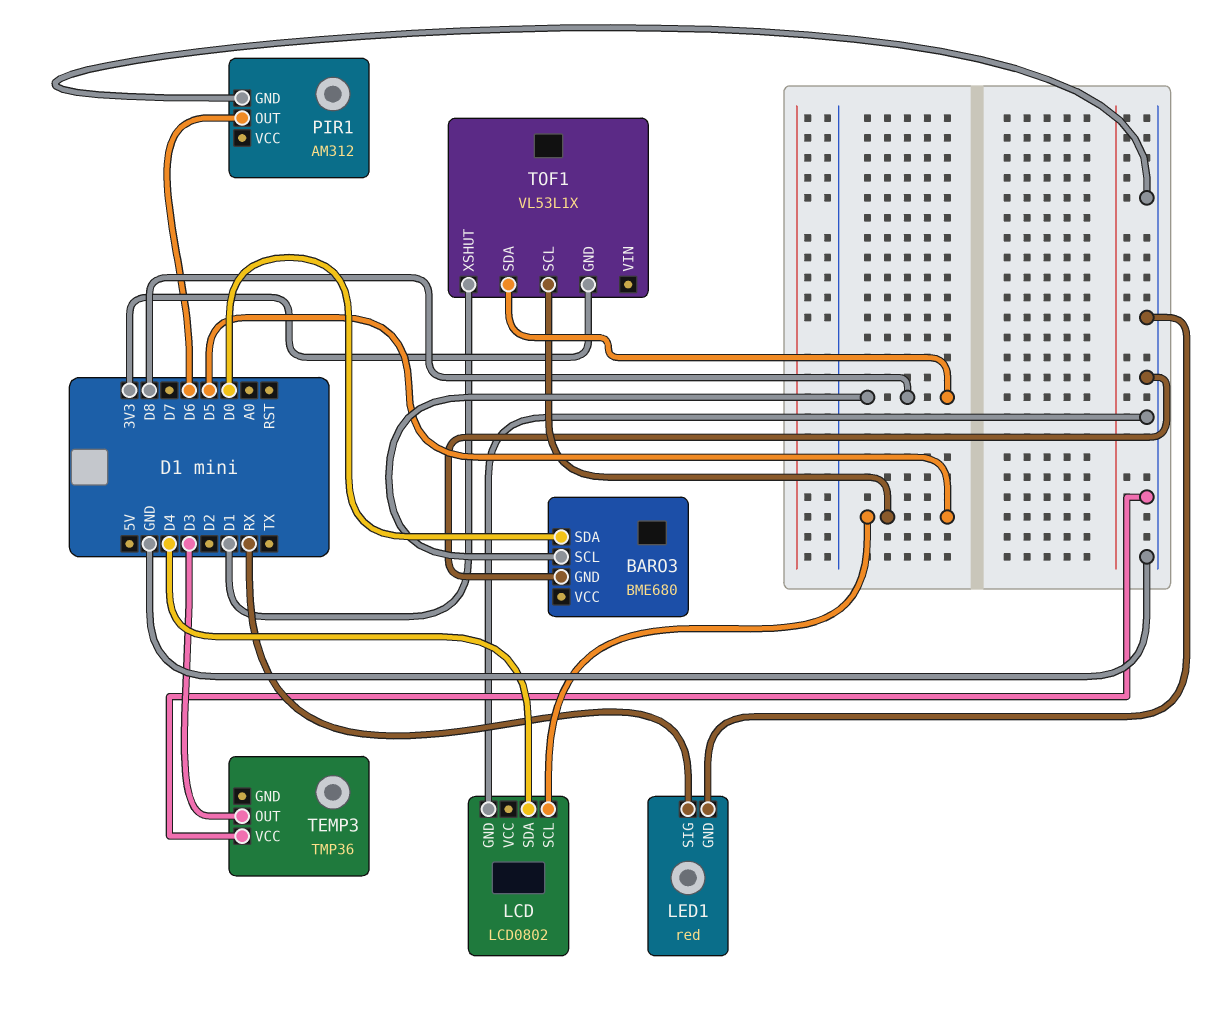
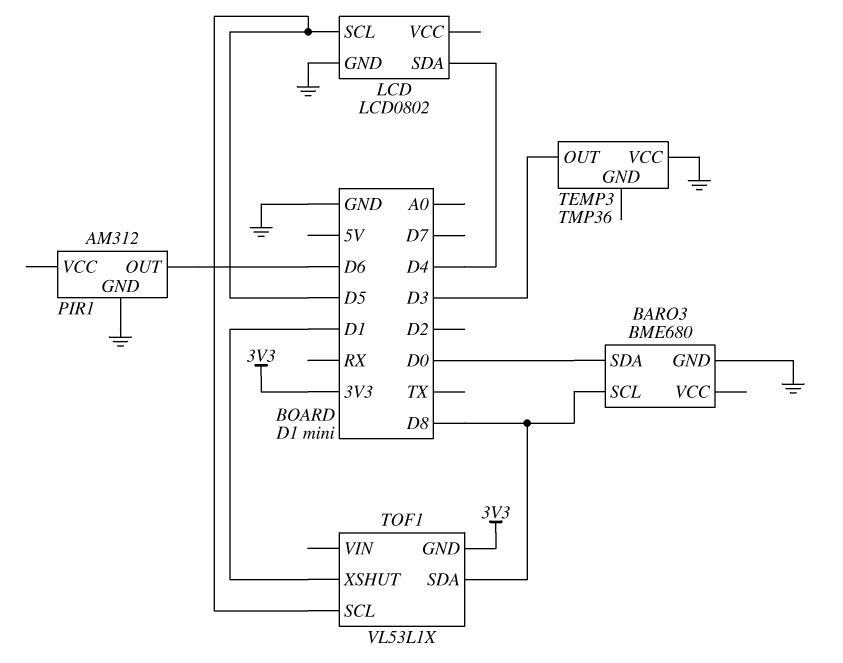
LED1: red -> none
LED1 pin GND: GND -> none
LED1 pin SIG: RX -> none

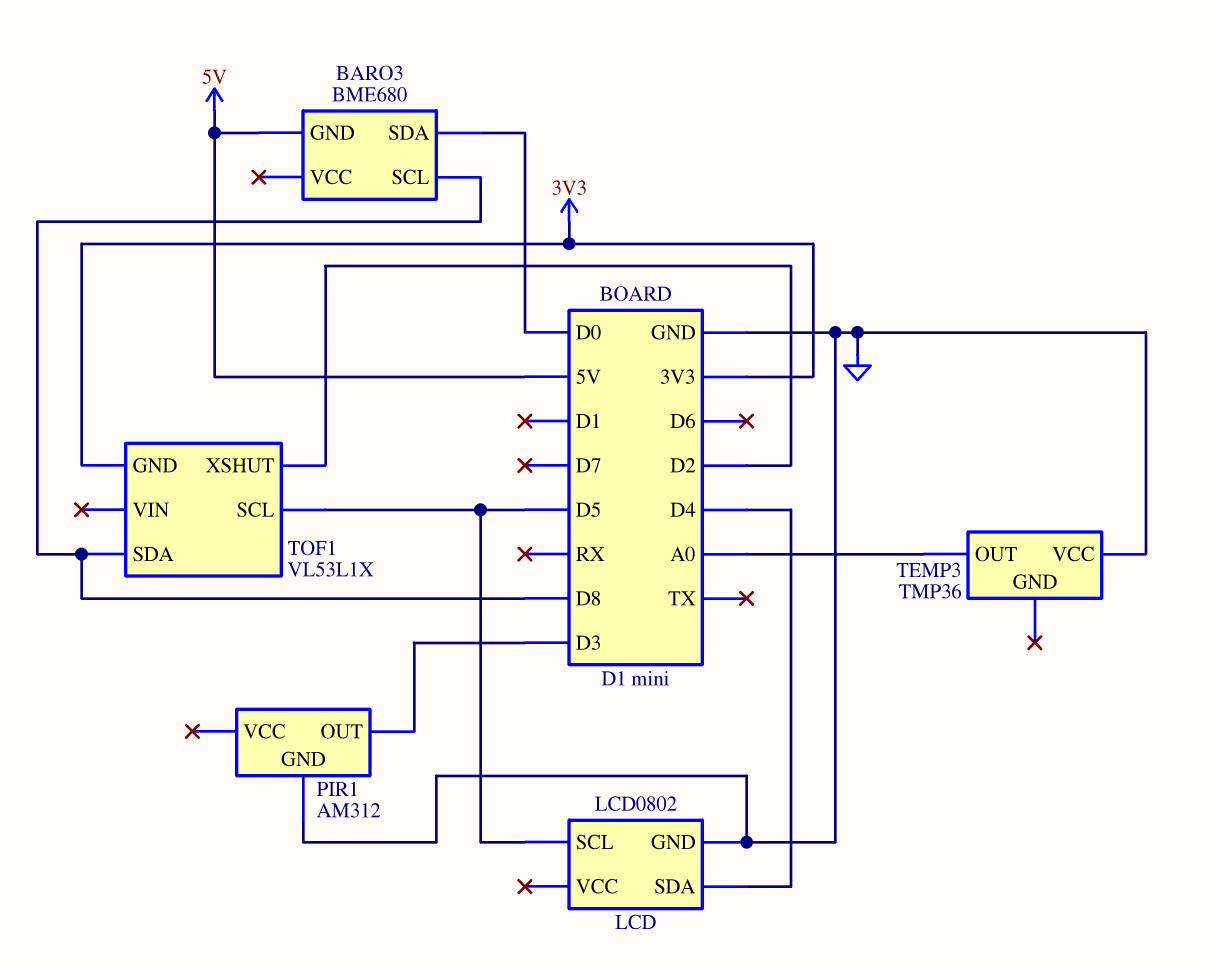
BARO3 pin GND: GND -> 5V
PIR1 pin OUT: D6 -> D3
TEMP3 pin OUT: D3 -> A0
TOF1 pin XSHUT: D1 -> D2

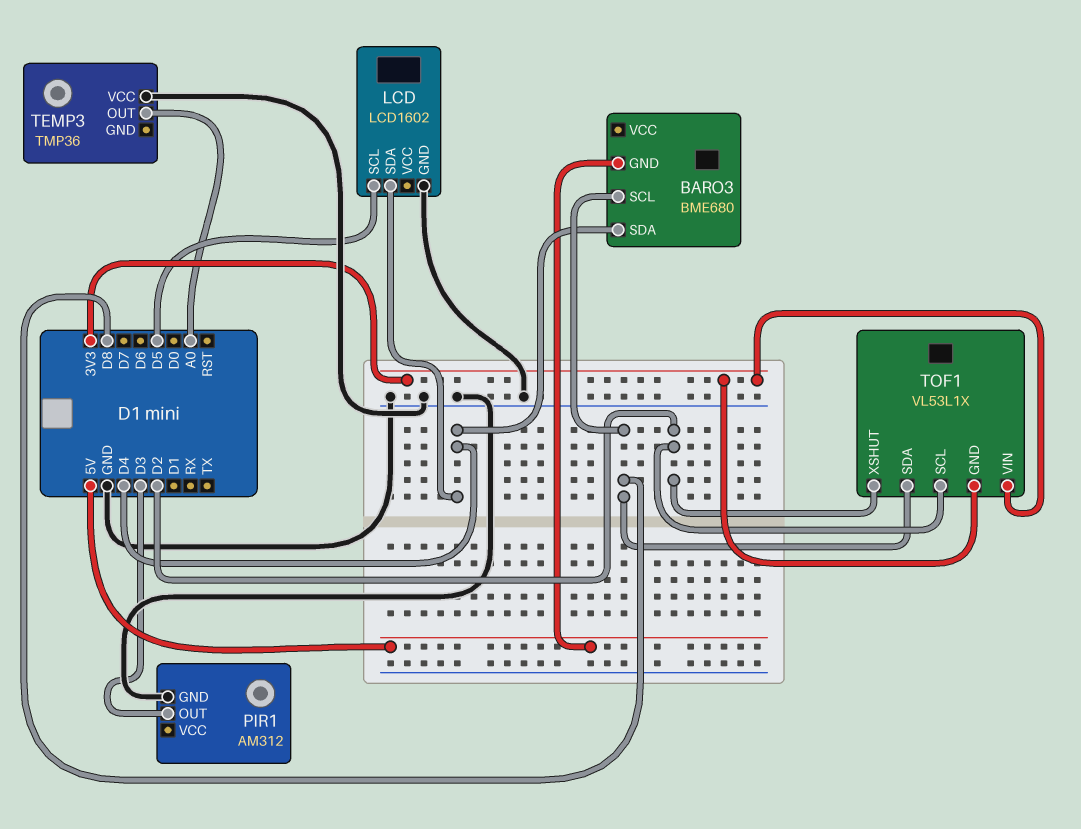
BARO3 pin SDA: D0 -> D4
LCD: LCD0802 -> LCD1602
TOF1 pin SCL: D5 -> D2
TOF1 pin VIN: none -> 3V3

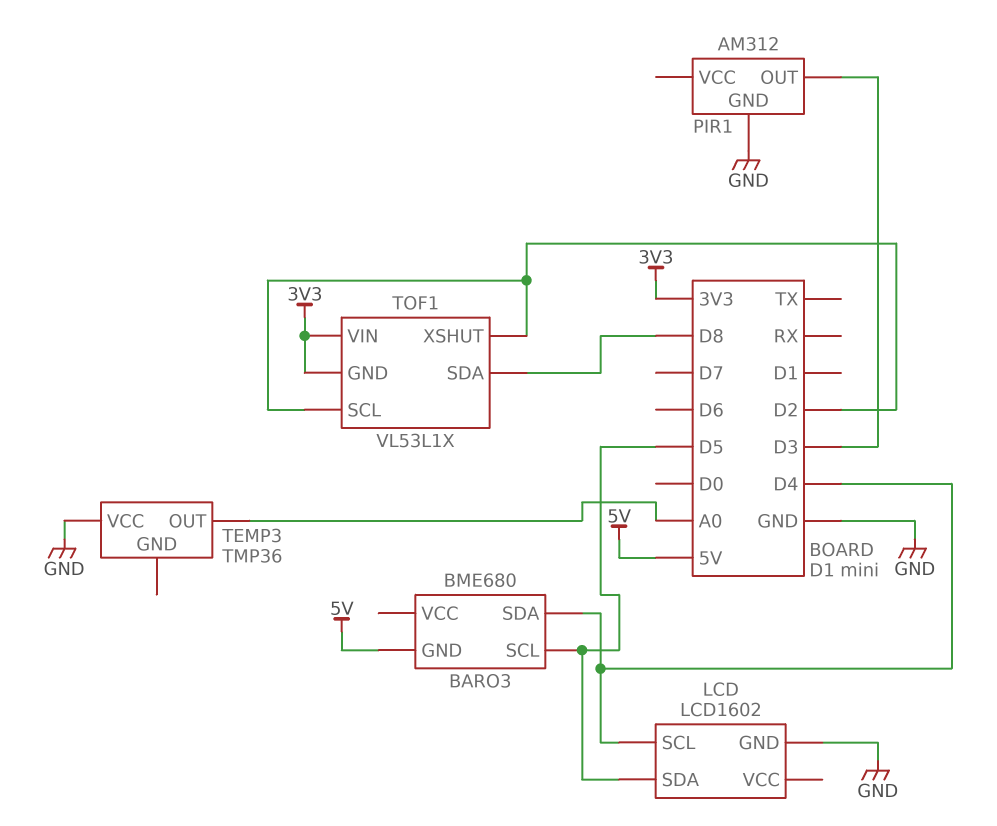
BARO3 pin SCL: D8 -> D5
LCD pin SCL: D5 -> D4
LCD pin SDA: D4 -> D5

